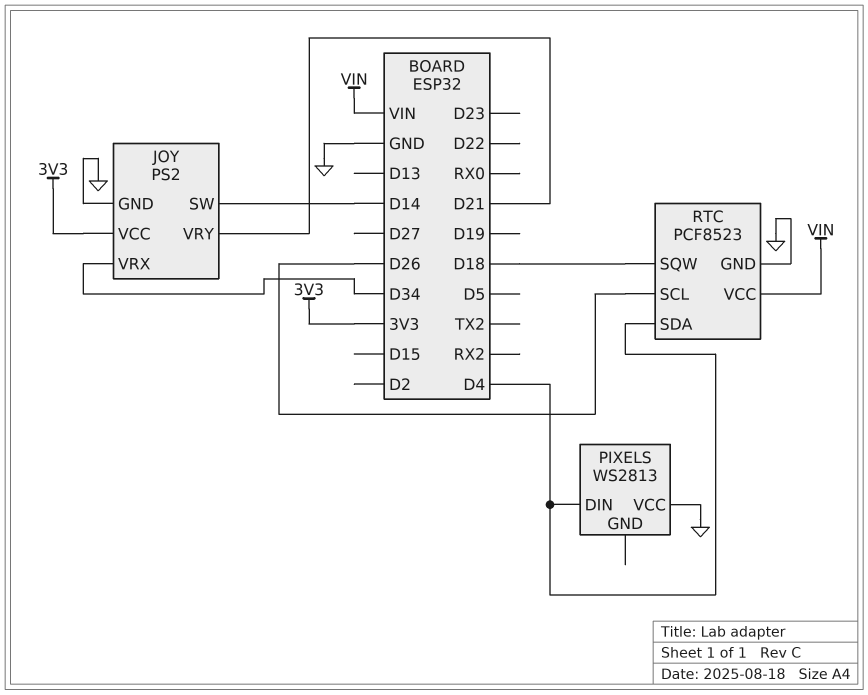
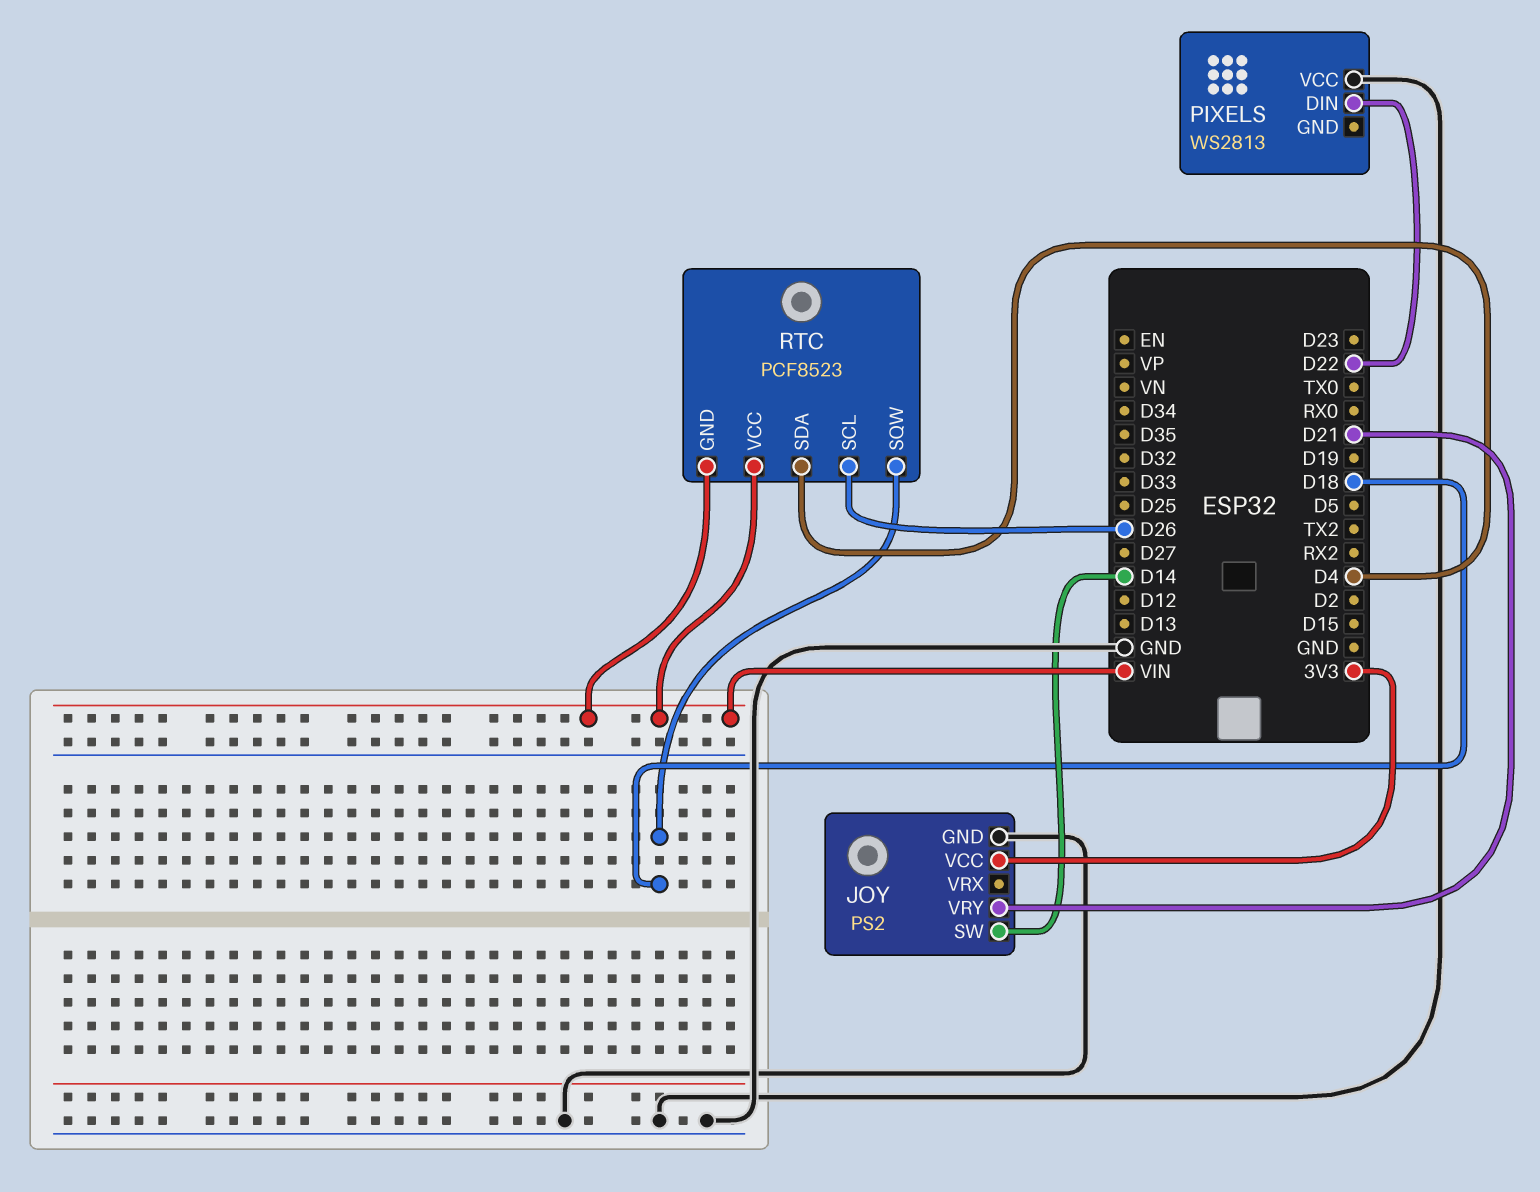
JOY pin VRX: D34 -> none
PIXELS pin DIN: D4 -> D22
RTC pin GND: GND -> VIN

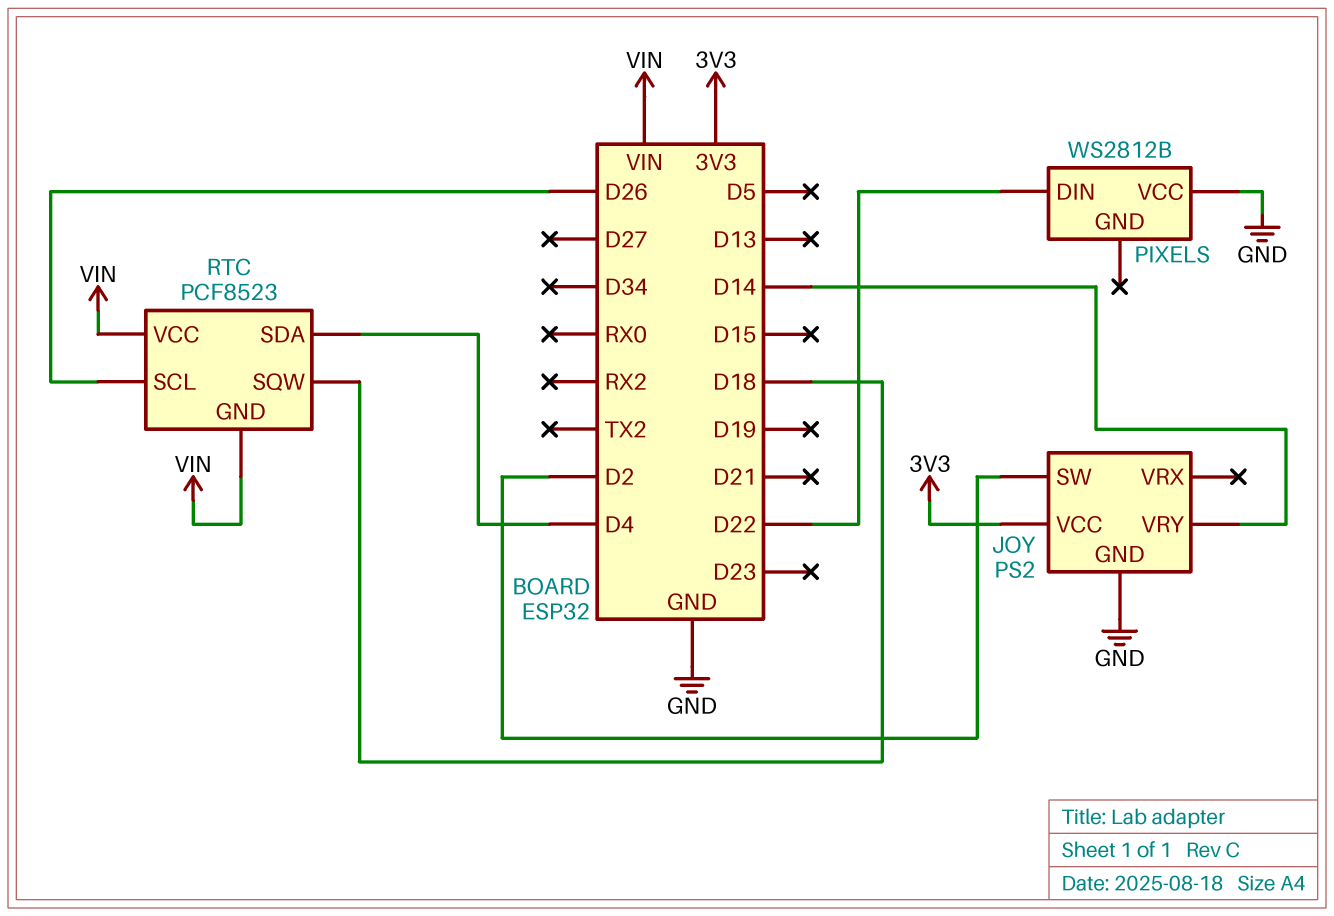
JOY pin SW: D14 -> D2
JOY pin VRY: D21 -> D14
PIXELS: WS2813 -> WS2812B

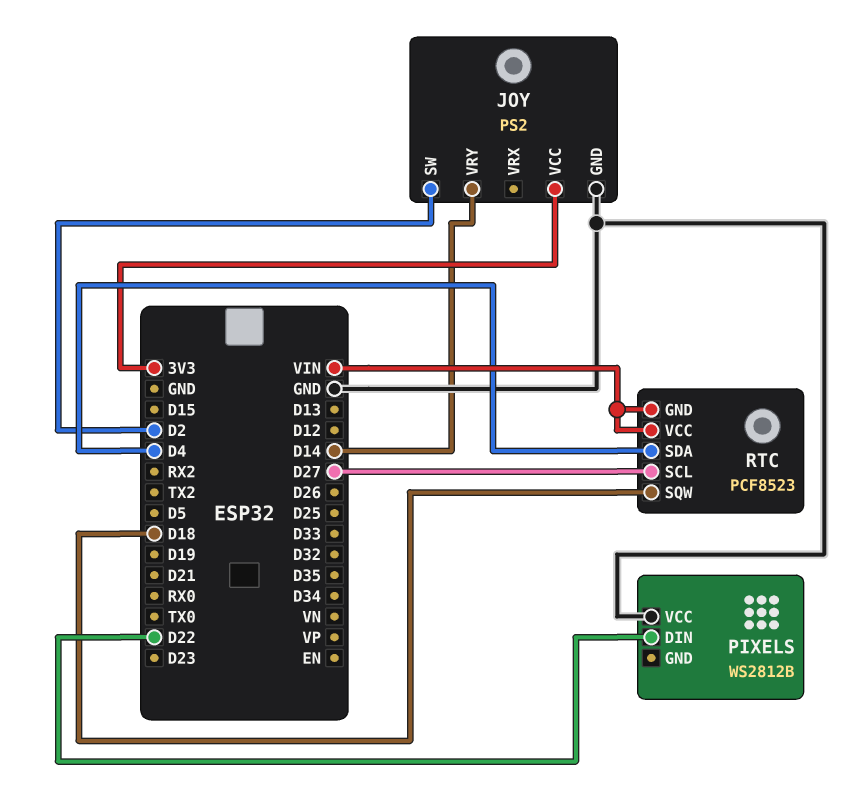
RTC pin SCL: D26 -> D27

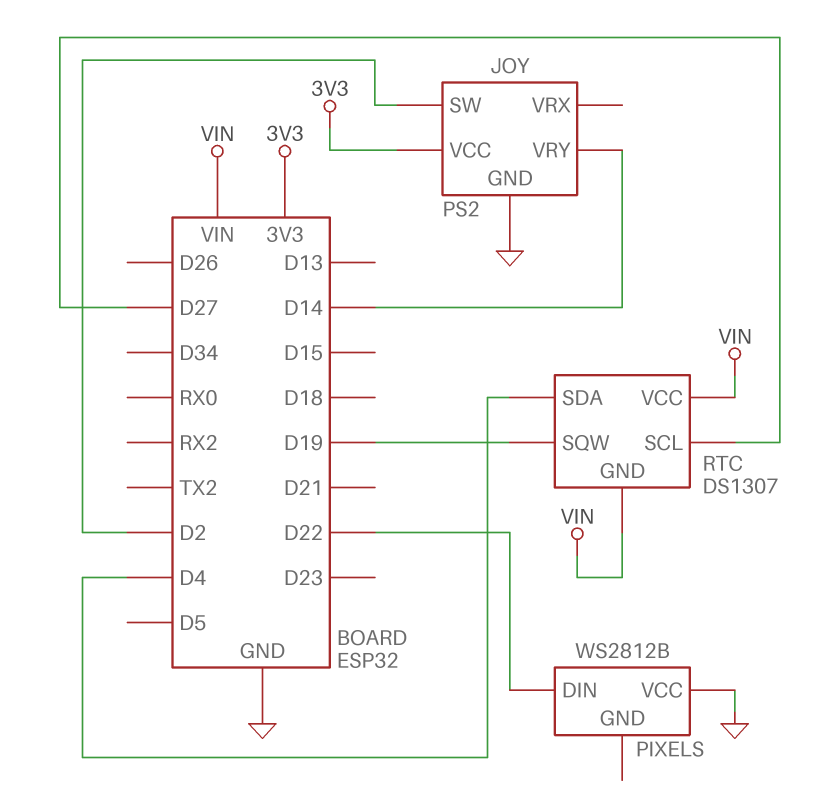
RTC: PCF8523 -> DS1307
RTC pin SQW: D18 -> D19

